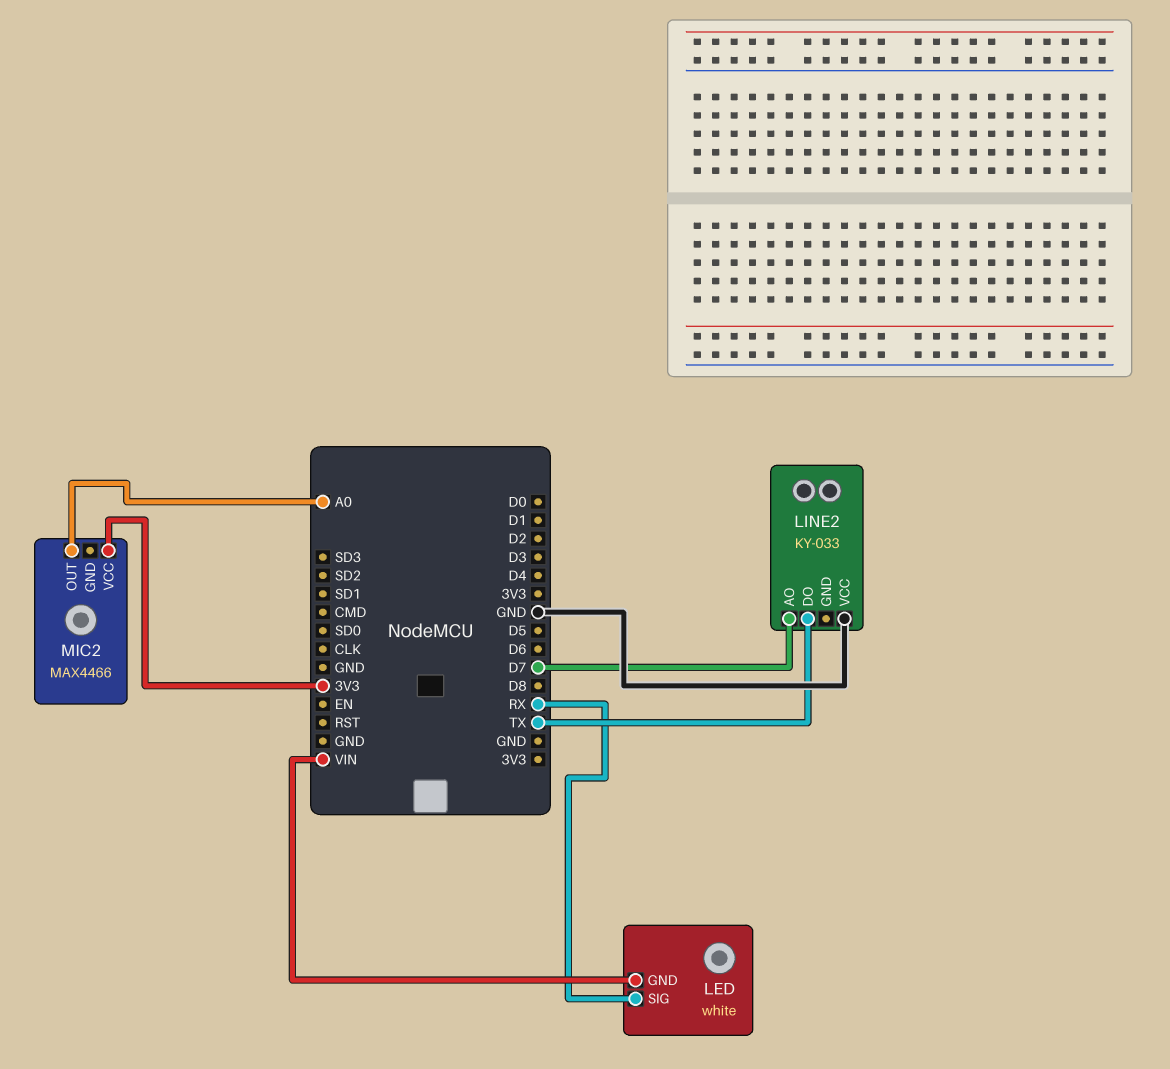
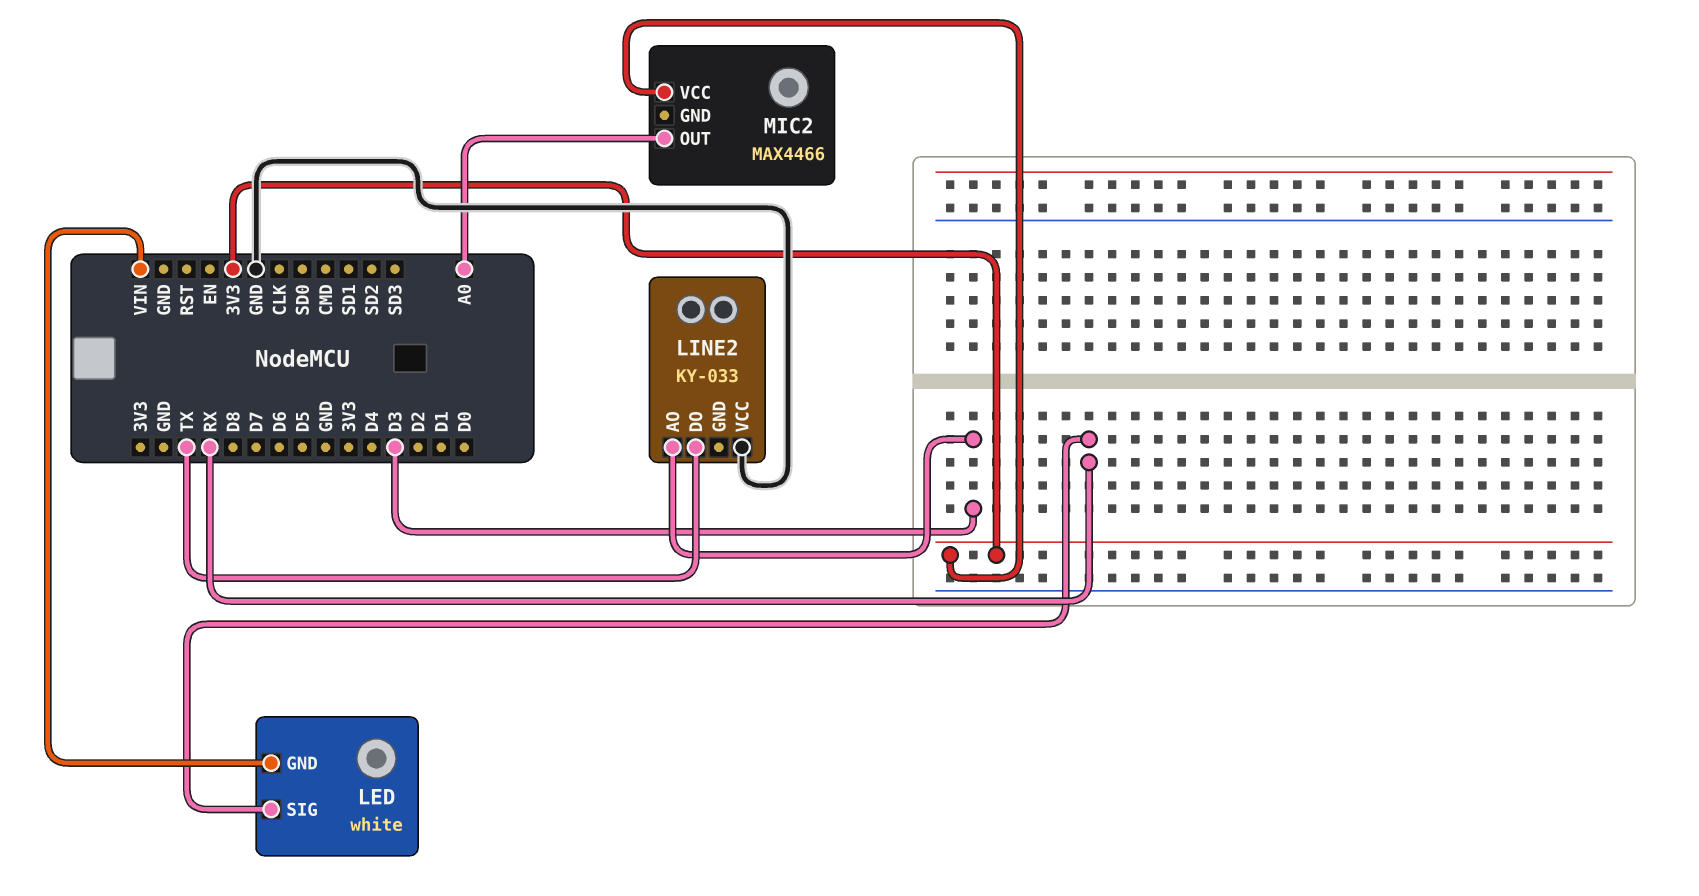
LINE2 pin AO: D7 -> D3

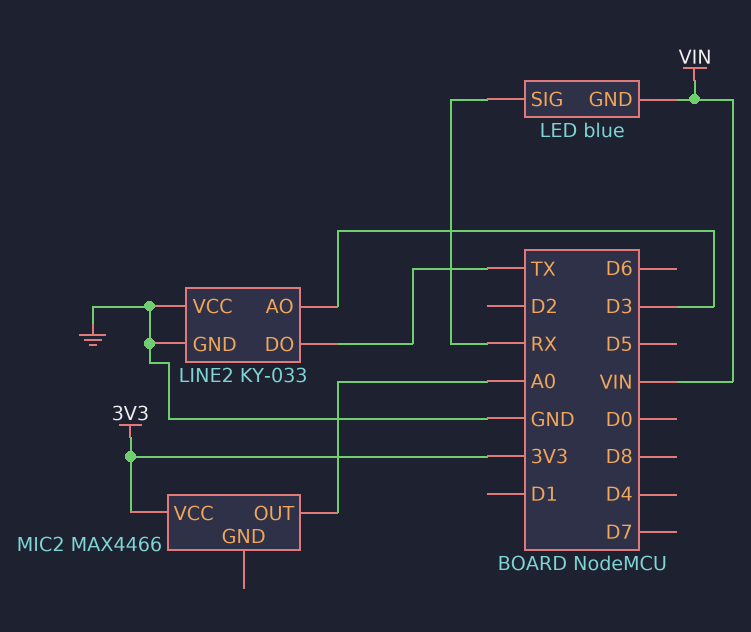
LED: white -> blue
LINE2 pin GND: none -> GND

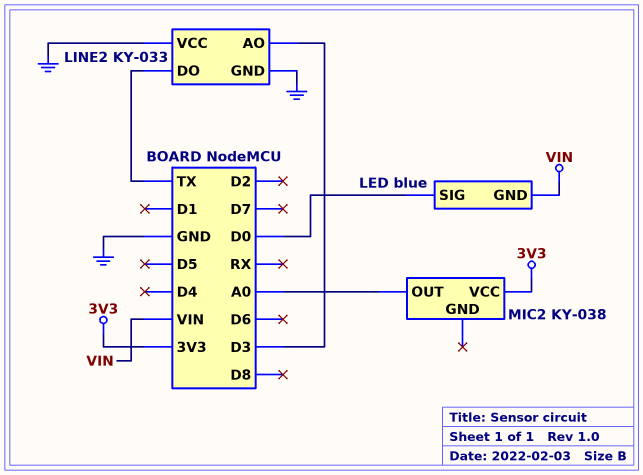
LED pin SIG: RX -> D0
MIC2: MAX4466 -> KY-038

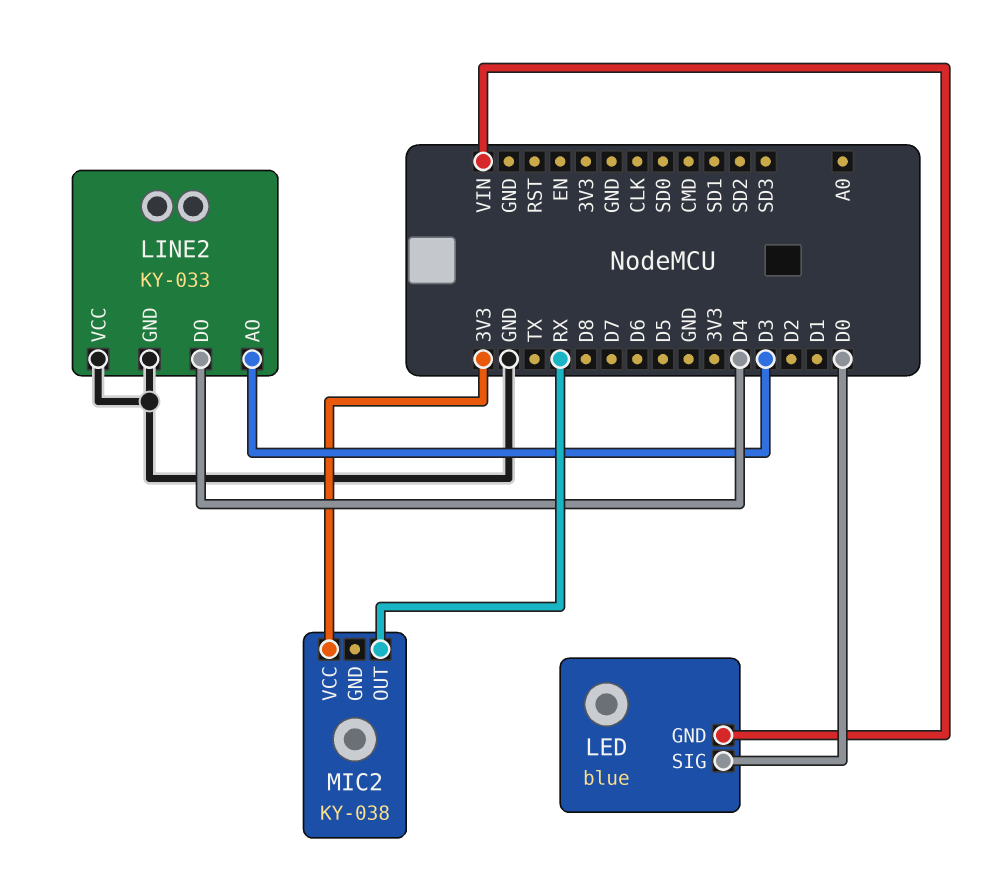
LINE2 pin DO: TX -> D4
MIC2 pin OUT: A0 -> RX

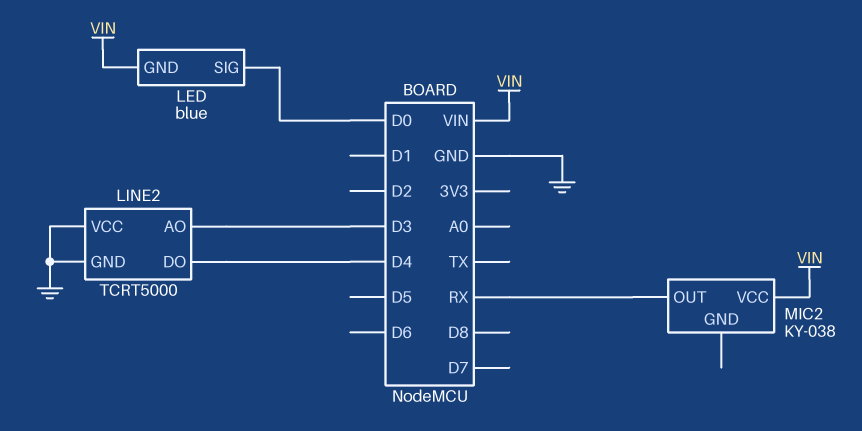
LINE2: KY-033 -> TCRT5000
MIC2 pin VCC: 3V3 -> VIN

